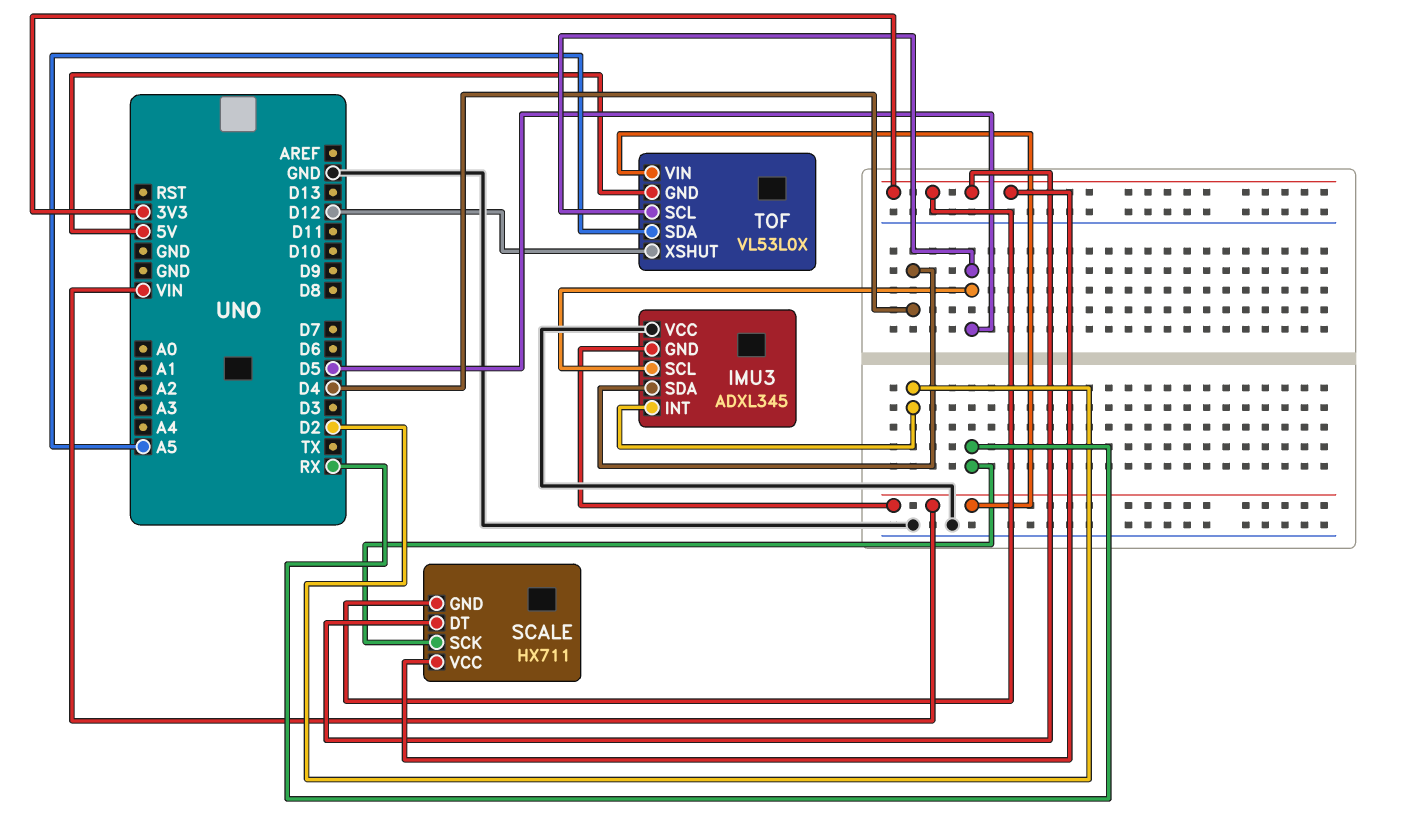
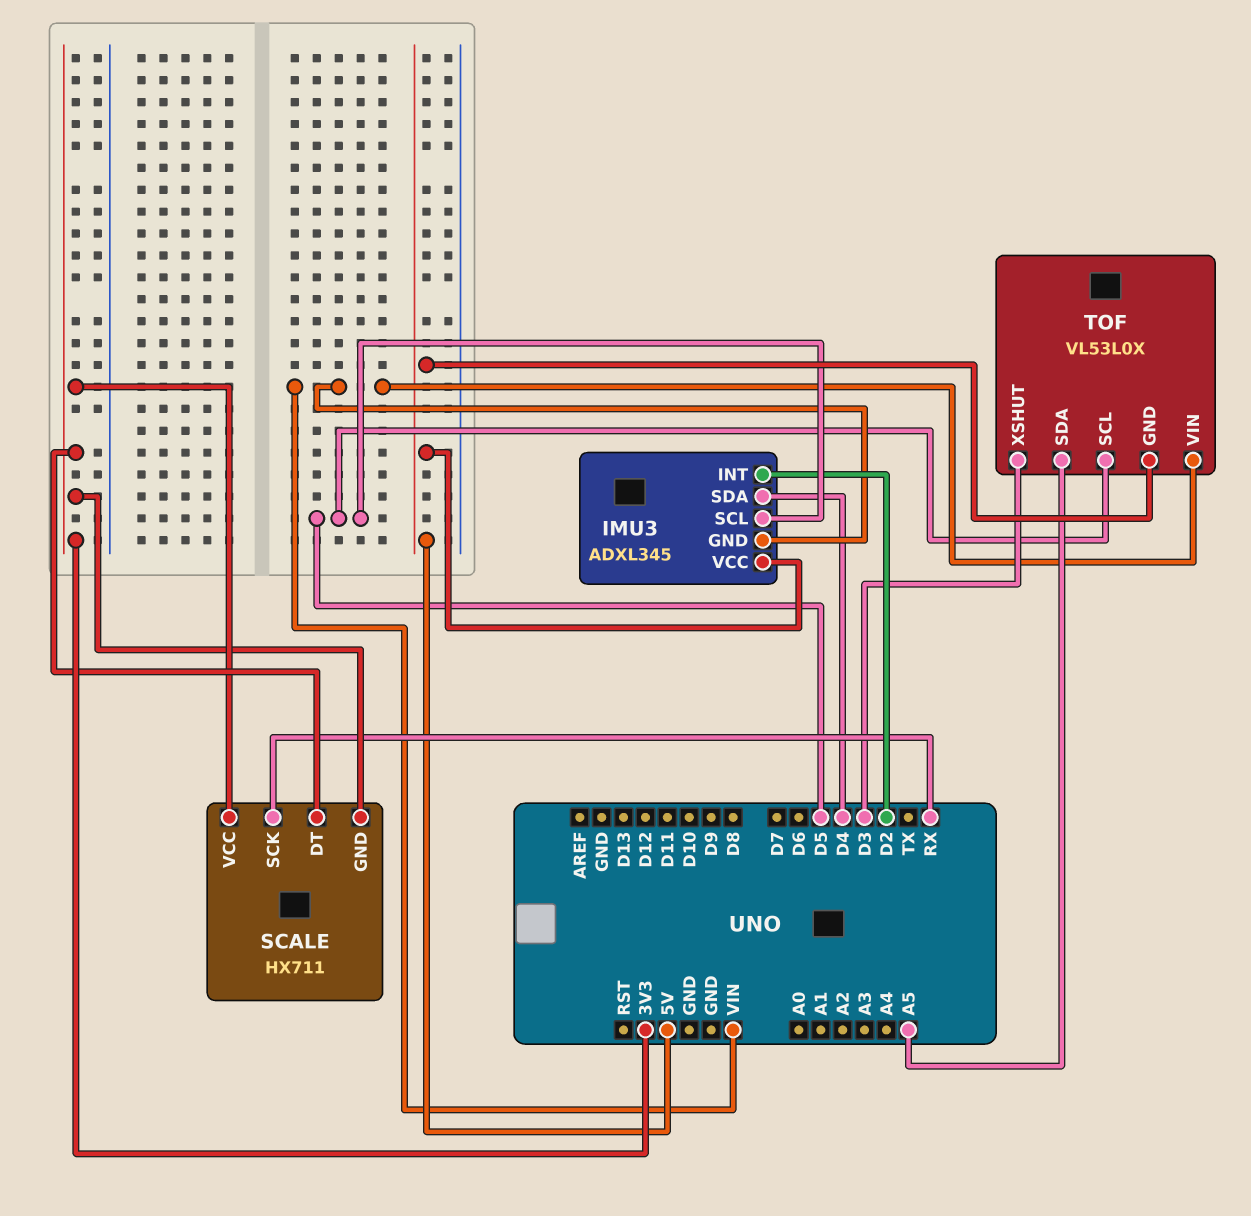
IMU3 pin VCC: GND -> 5V
TOF pin XSHUT: D12 -> D3

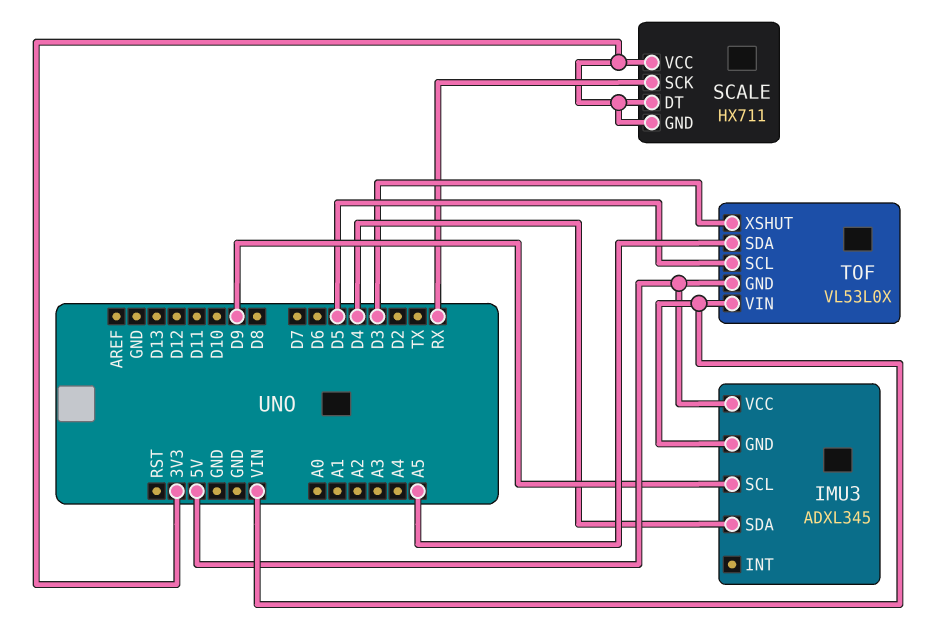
IMU3 pin INT: D2 -> none
IMU3 pin SCL: D5 -> D9

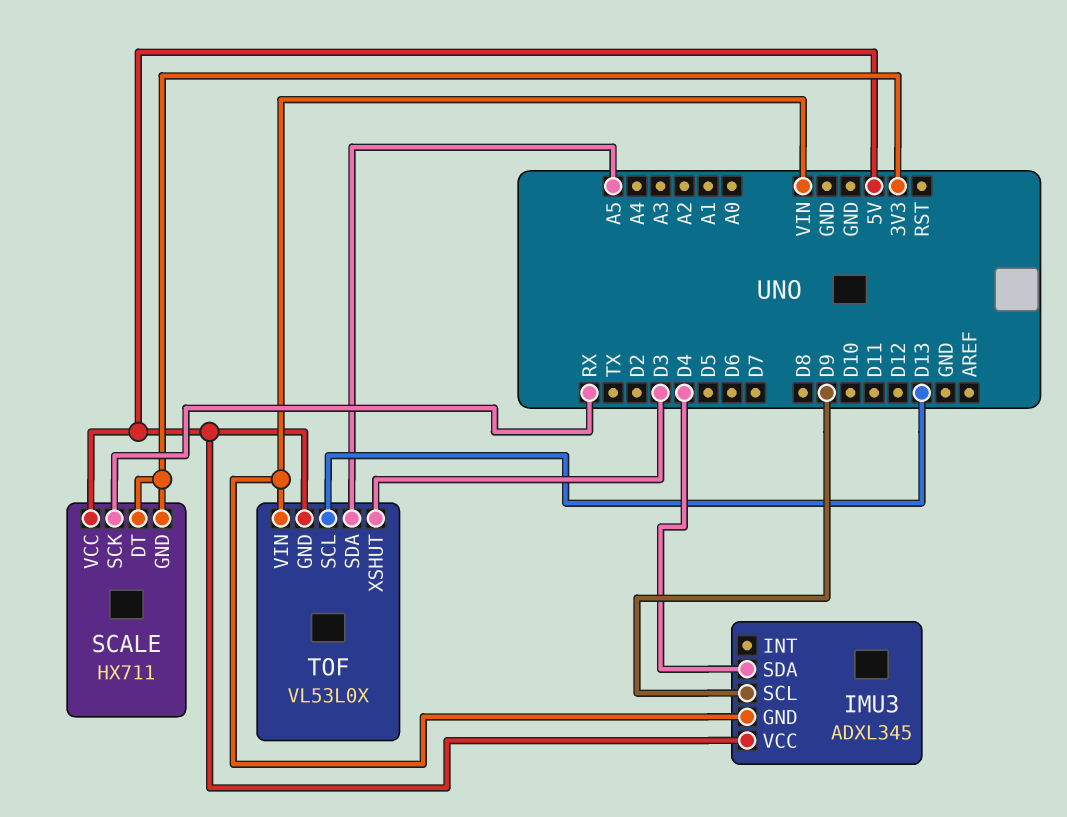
SCALE pin VCC: 3V3 -> 5V
TOF pin SCL: D5 -> D13

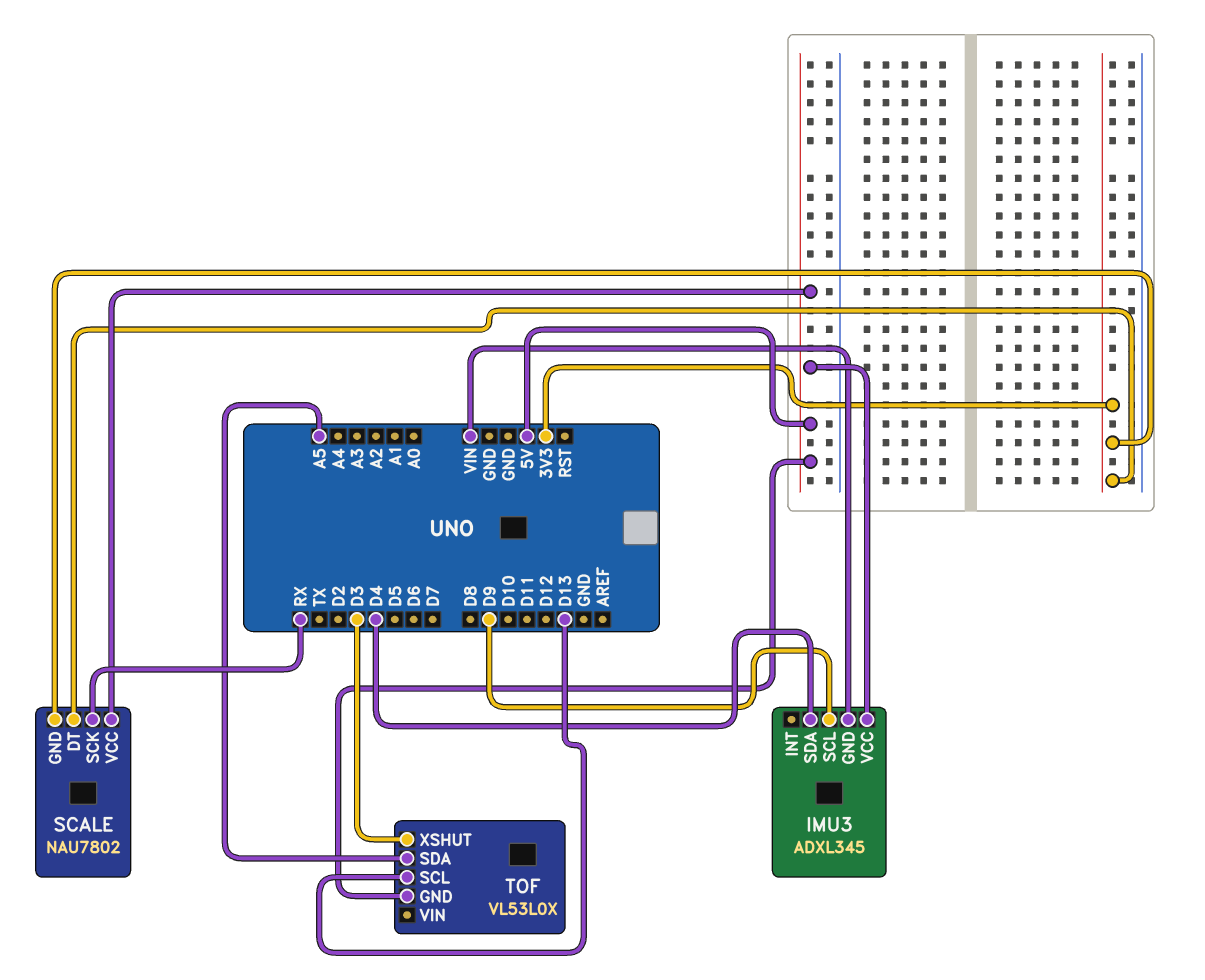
SCALE: HX711 -> NAU7802
TOF pin VIN: VIN -> none

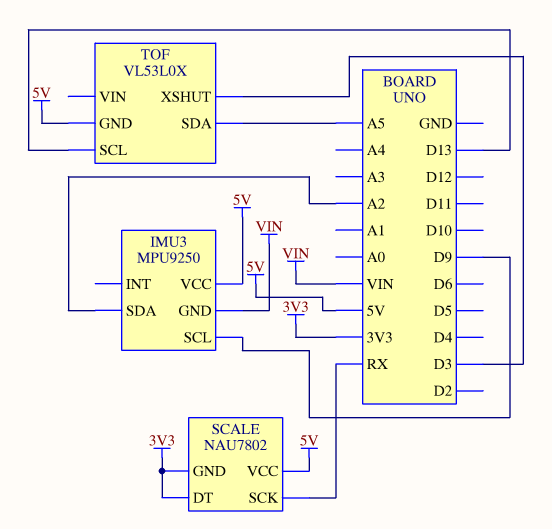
IMU3: ADXL345 -> MPU9250
IMU3 pin SDA: D4 -> A2

